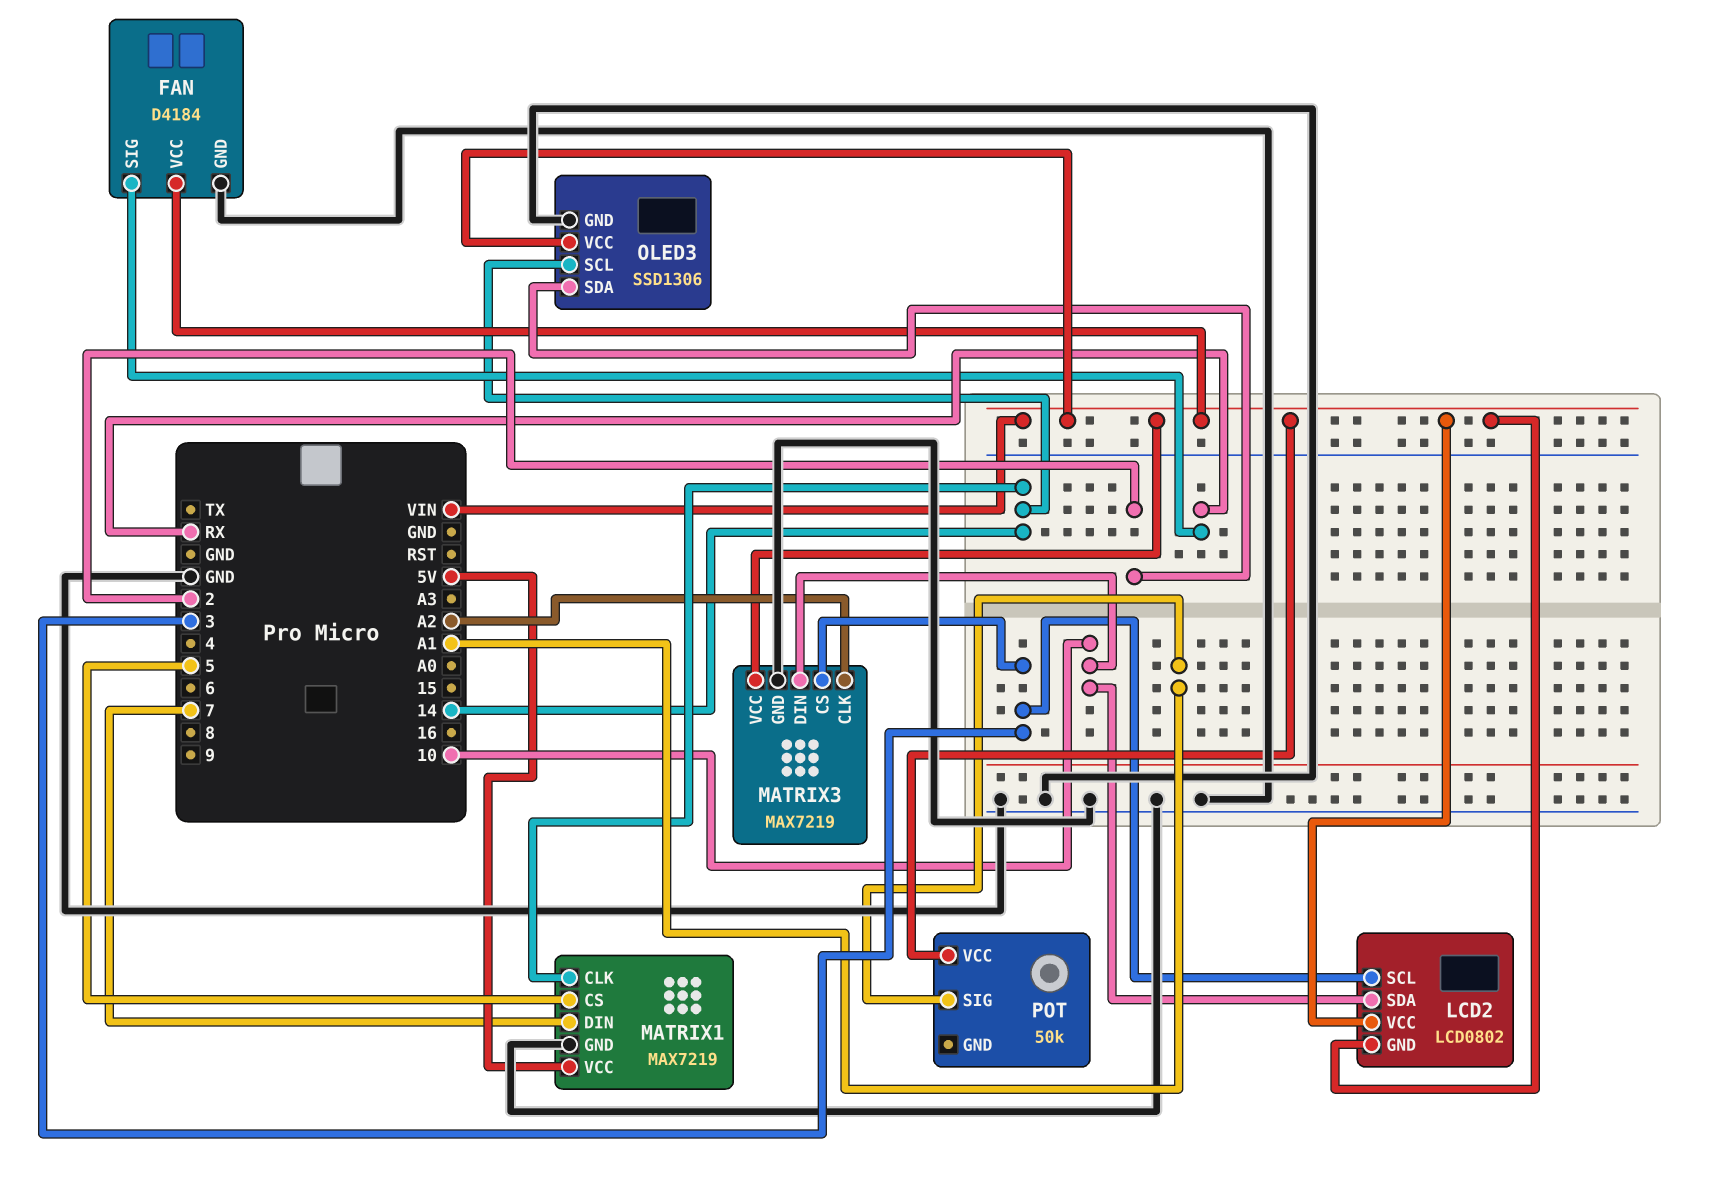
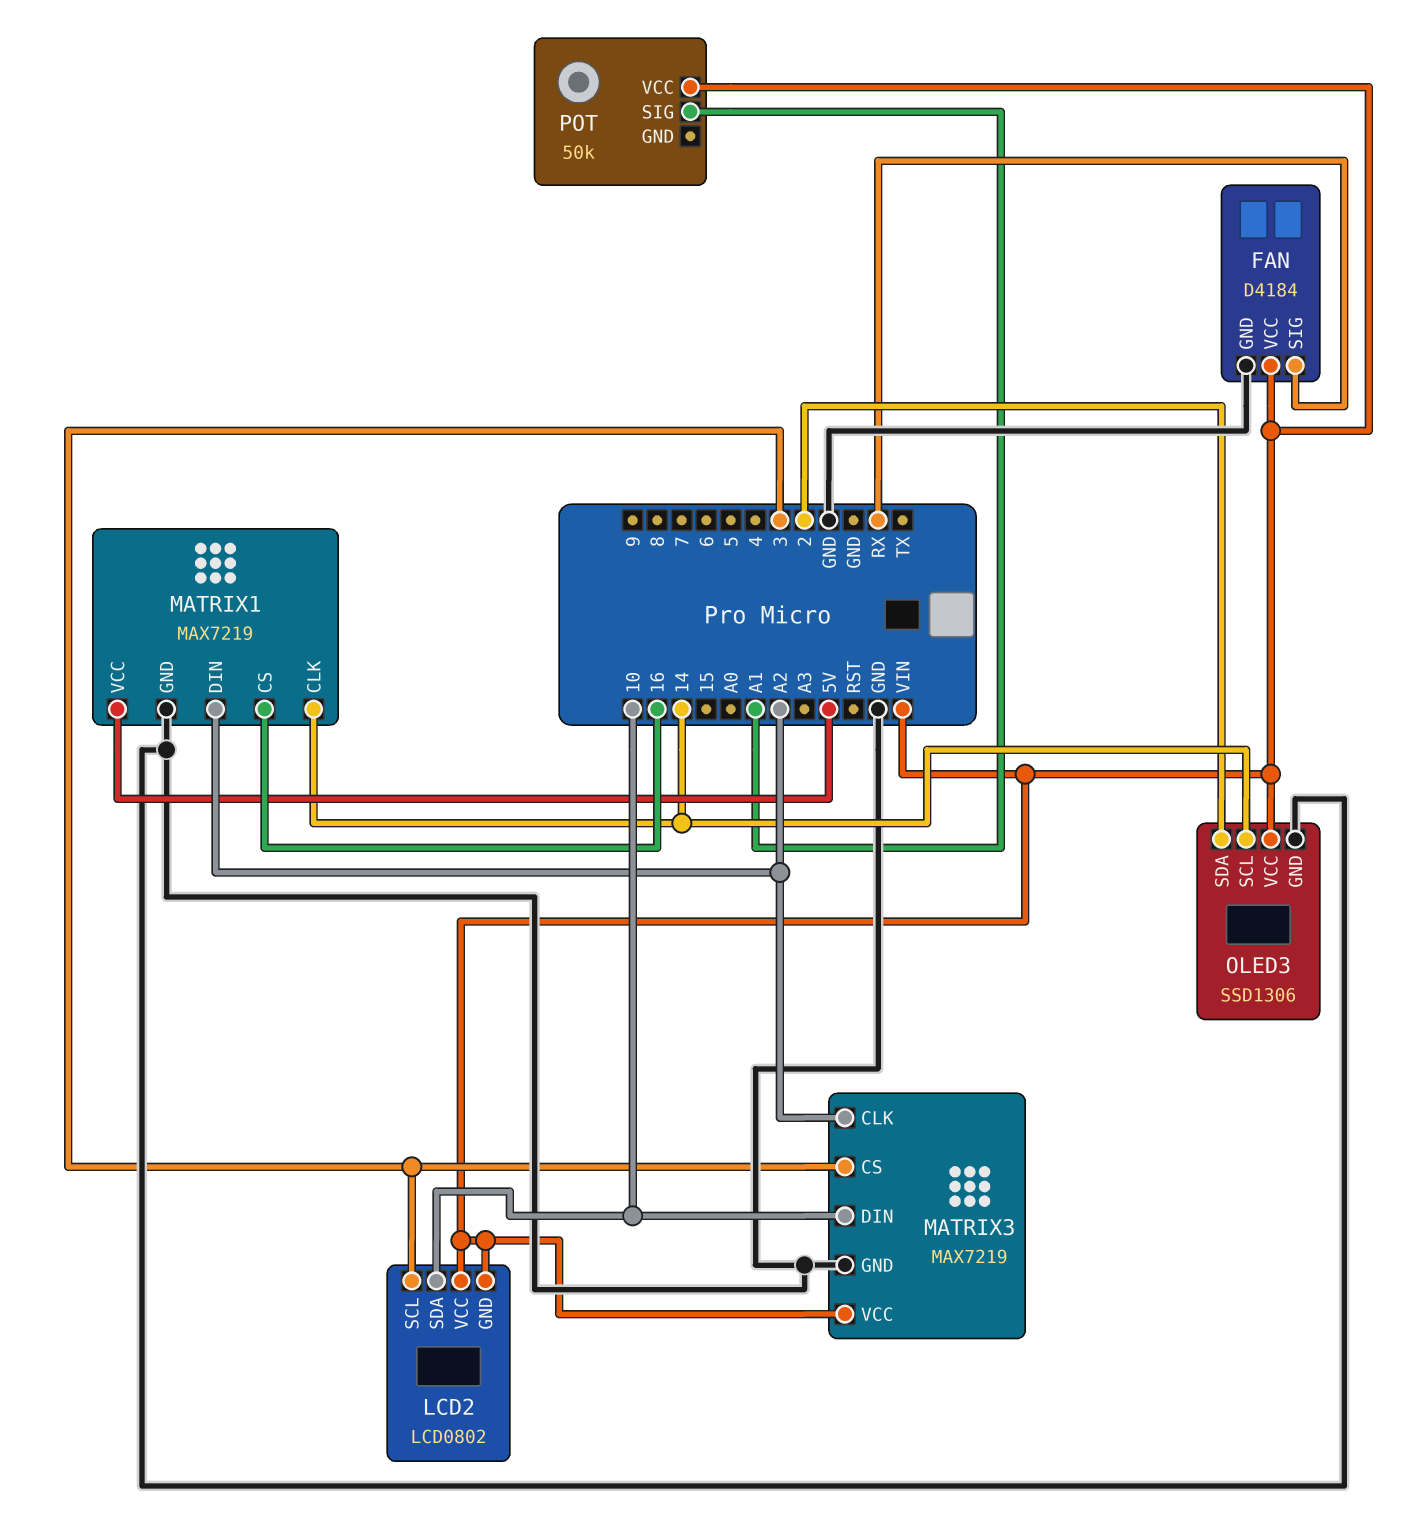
MATRIX1 pin CS: 5 -> 16
MATRIX1 pin DIN: 7 -> A2

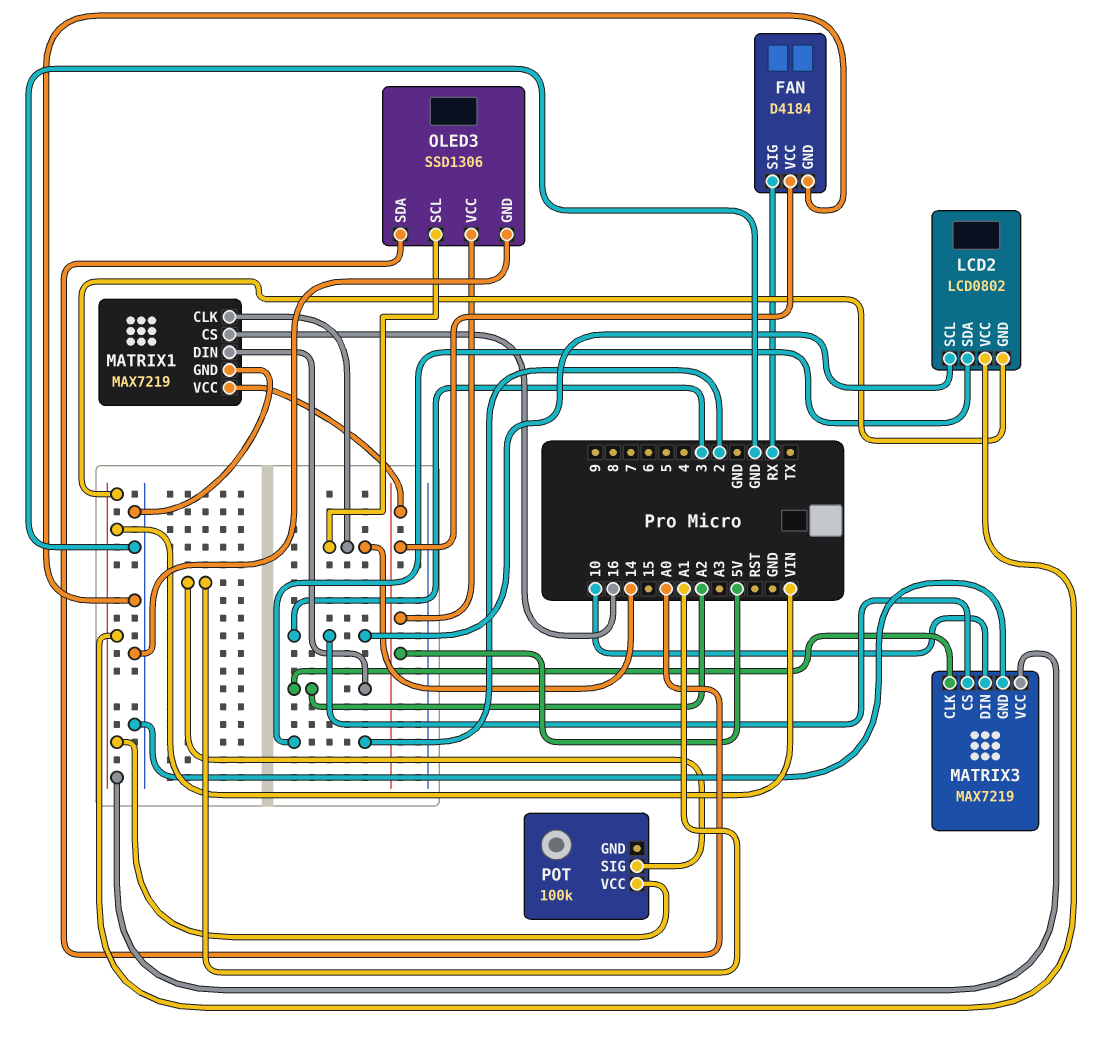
FAN pin VCC: VIN -> 5V
LCD2 pin SDA: 10 -> 2
OLED3 pin SDA: 2 -> A0
OLED3 pin VCC: VIN -> 5V
POT: 50k -> 100k

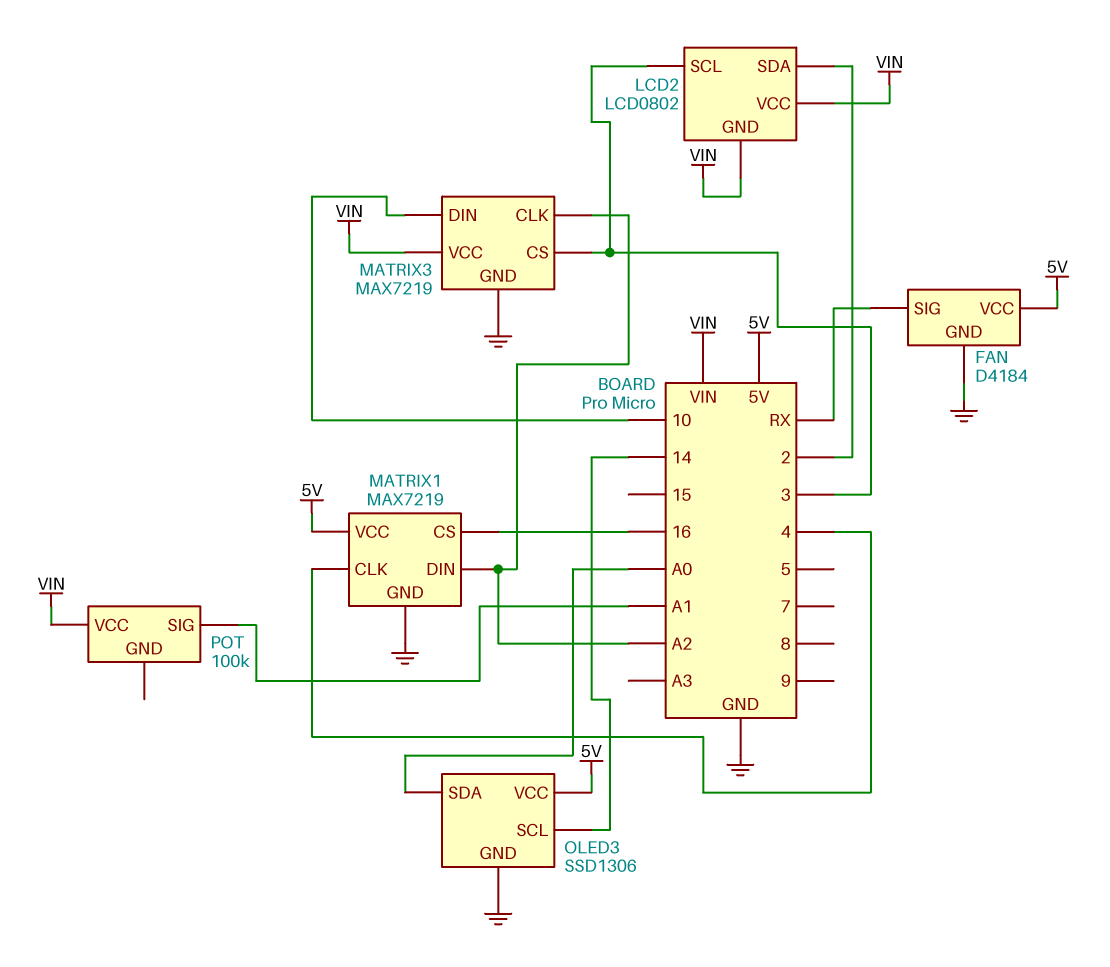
MATRIX1 pin CLK: 14 -> 4

